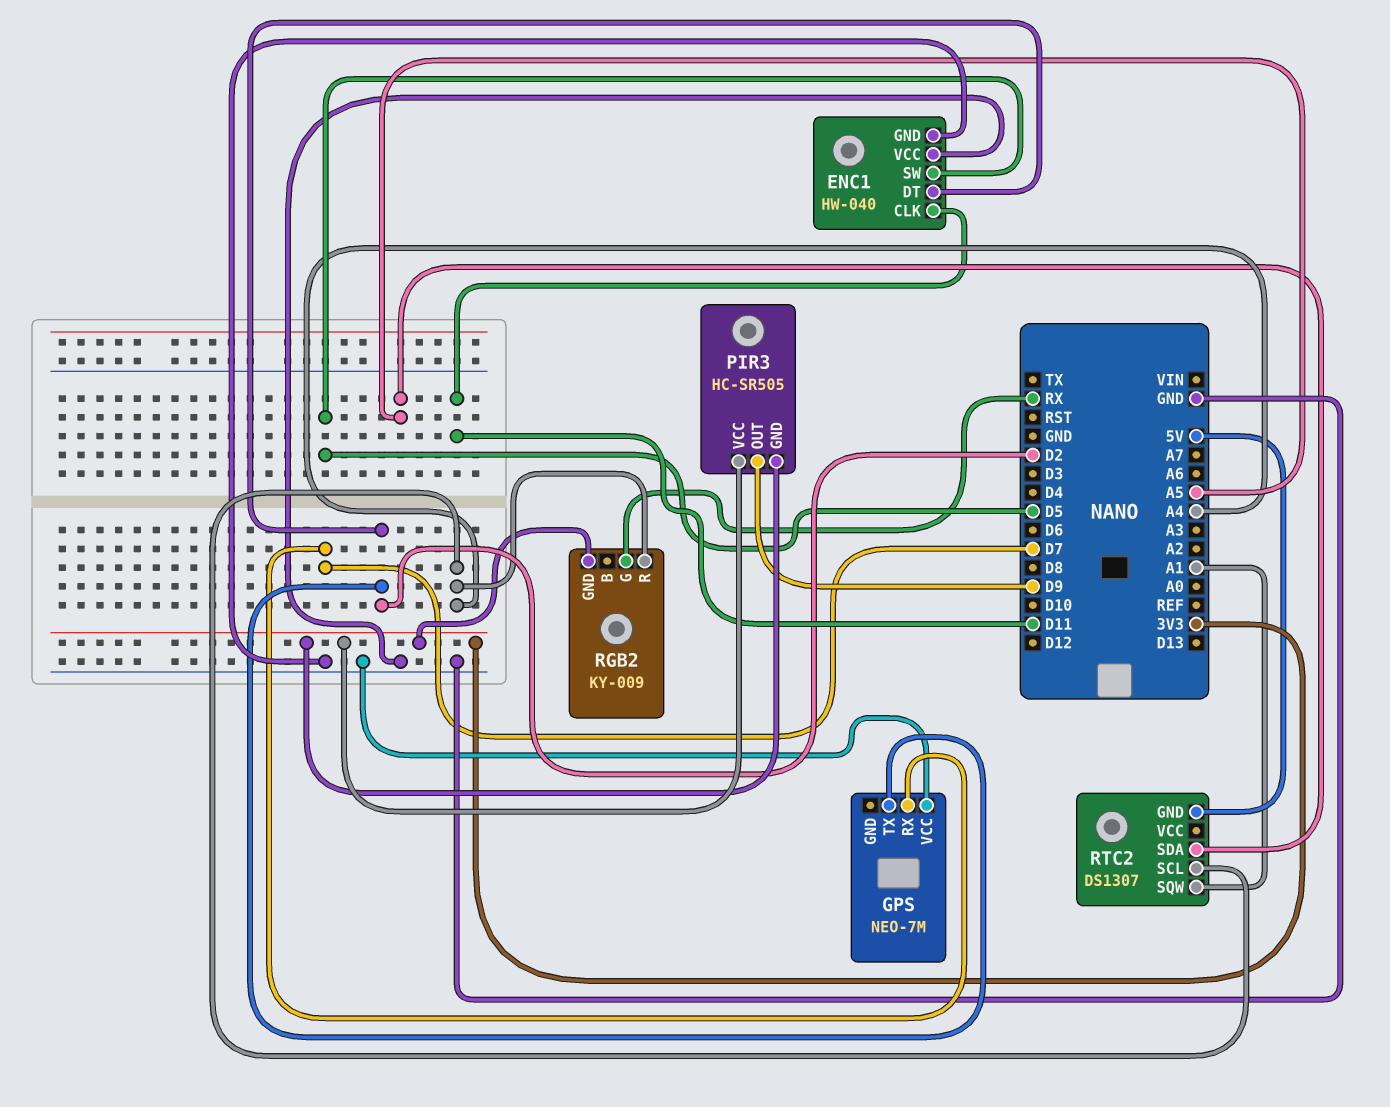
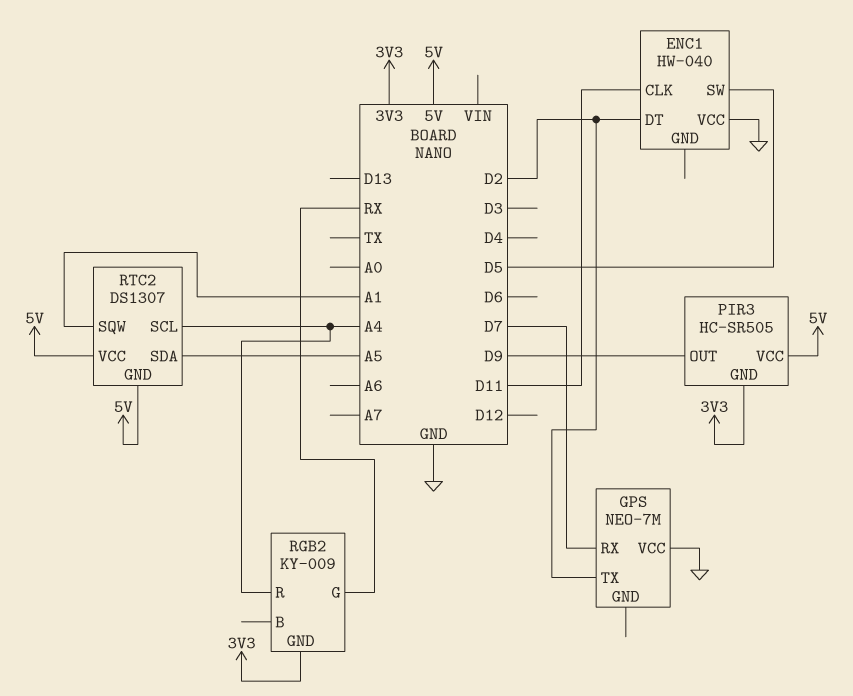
ENC1 pin GND: GND -> none
PIR3 pin VCC: 3V3 -> 5V
RTC2 pin VCC: none -> 5V

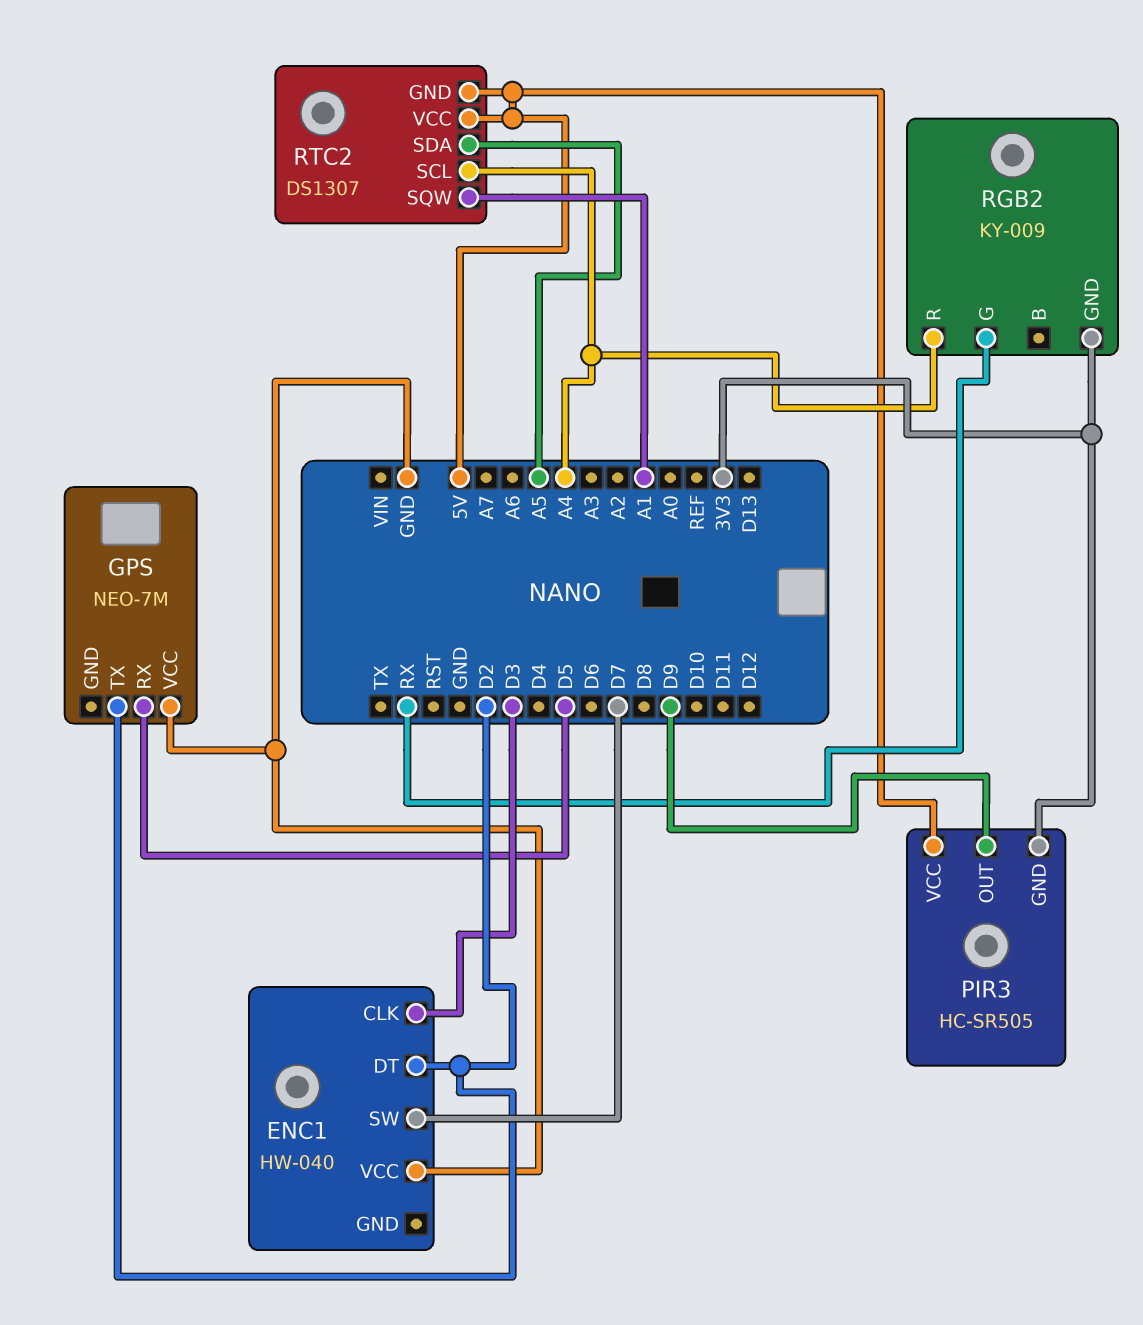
ENC1 pin CLK: D11 -> D3
ENC1 pin SW: D5 -> D7
GPS pin RX: D7 -> D5

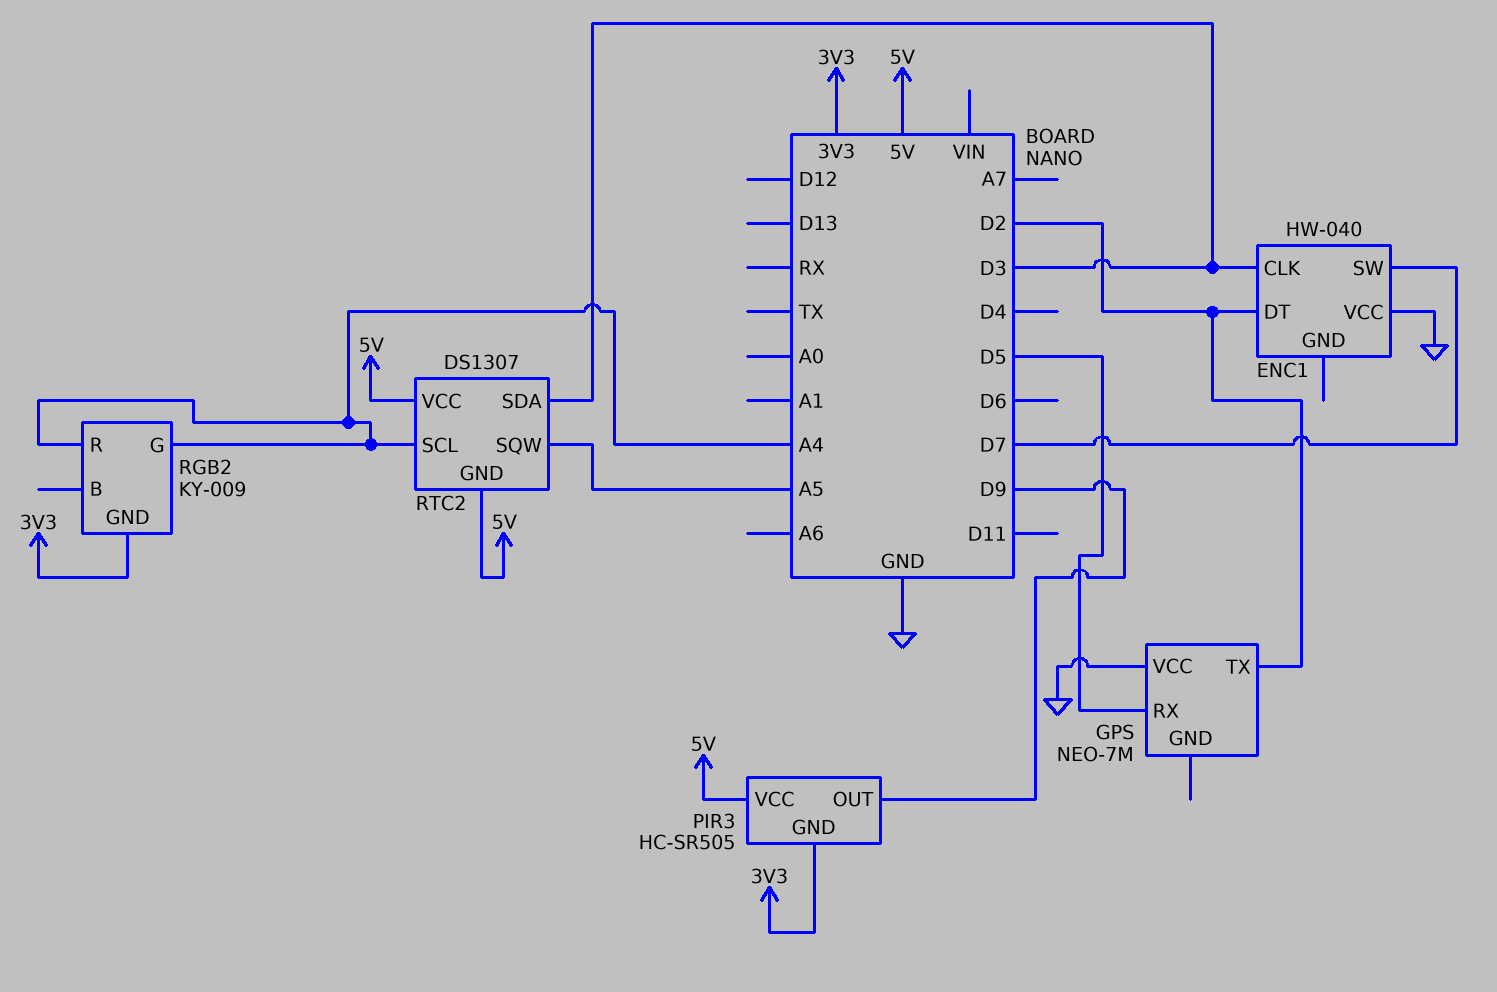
RGB2 pin G: RX -> A4
RTC2 pin SDA: A5 -> D3
RTC2 pin SQW: A1 -> A5

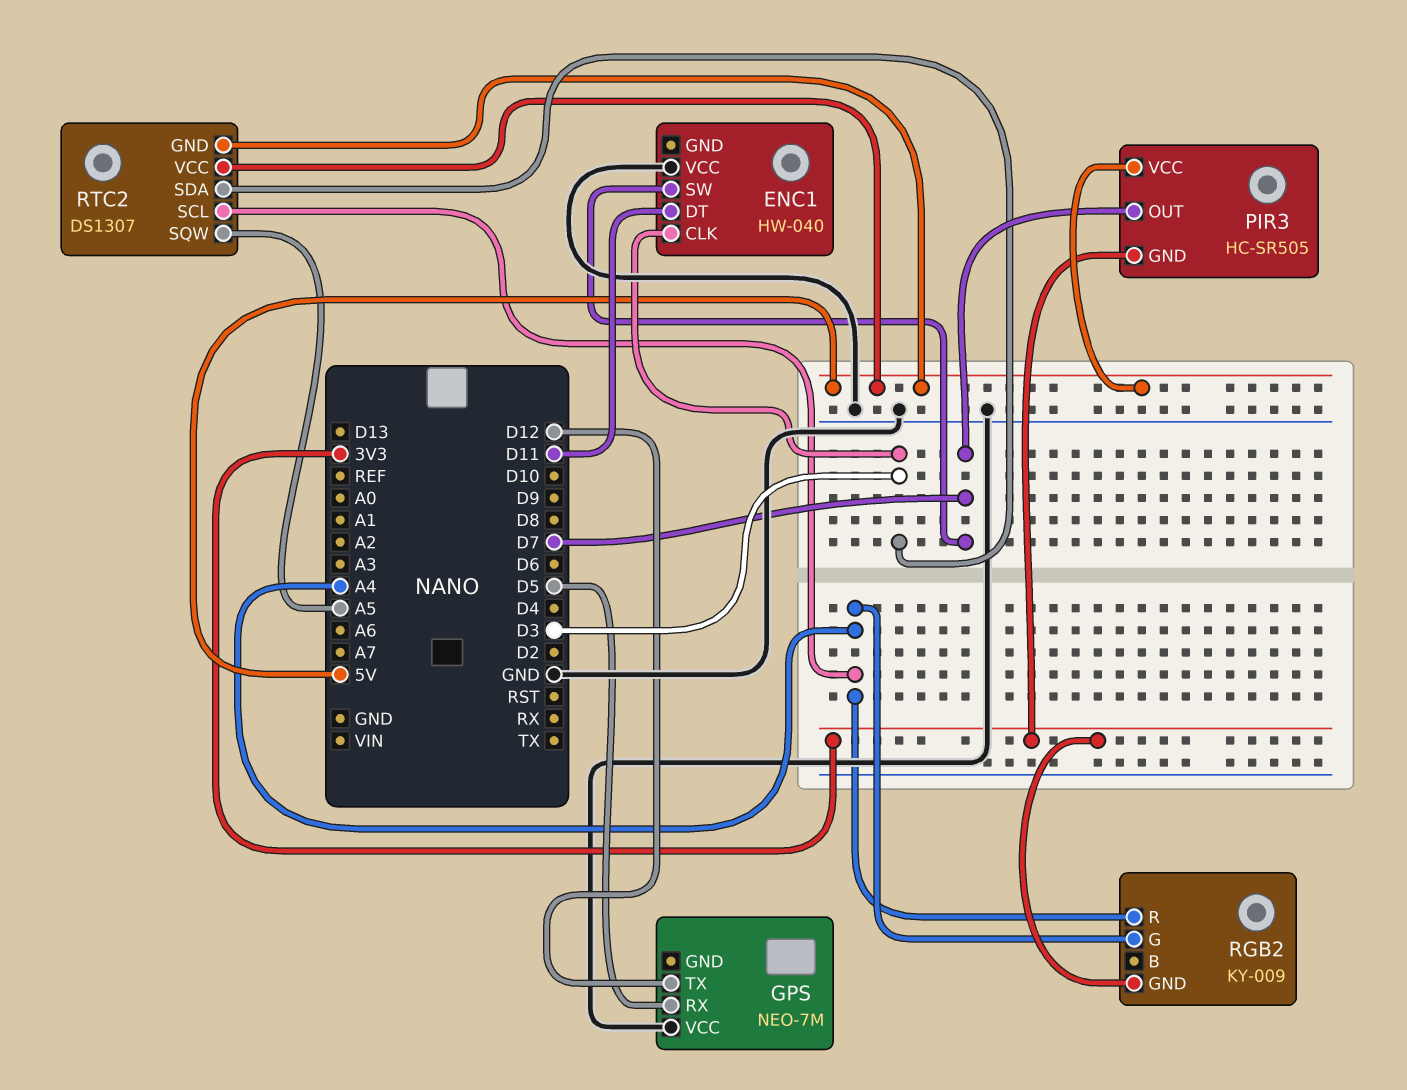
ENC1 pin DT: D2 -> D11
GPS pin TX: D2 -> D12
PIR3 pin OUT: D9 -> D7

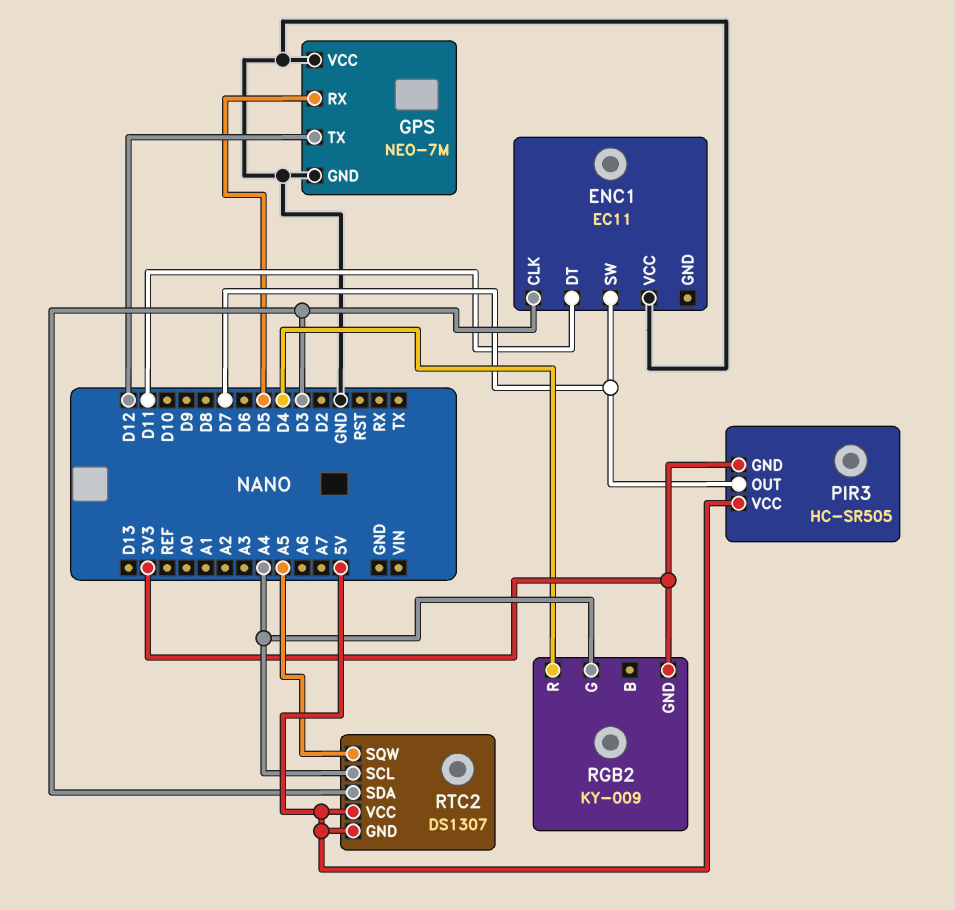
ENC1: HW-040 -> EC11
GPS pin GND: none -> GND
RGB2 pin R: A4 -> D4

